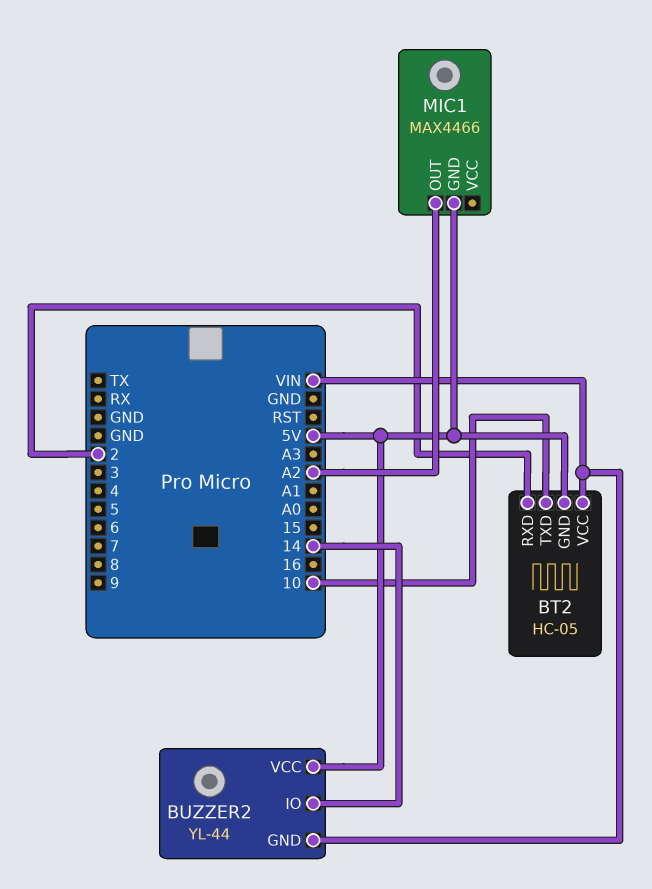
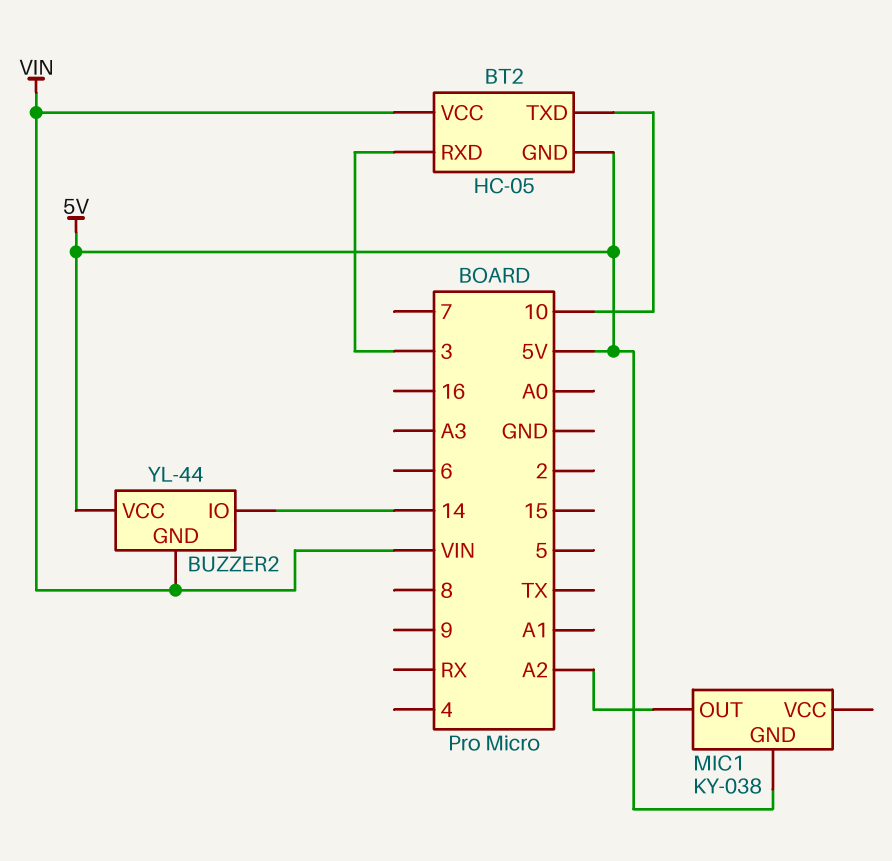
BT2 pin RXD: 2 -> 3
MIC1: MAX4466 -> KY-038

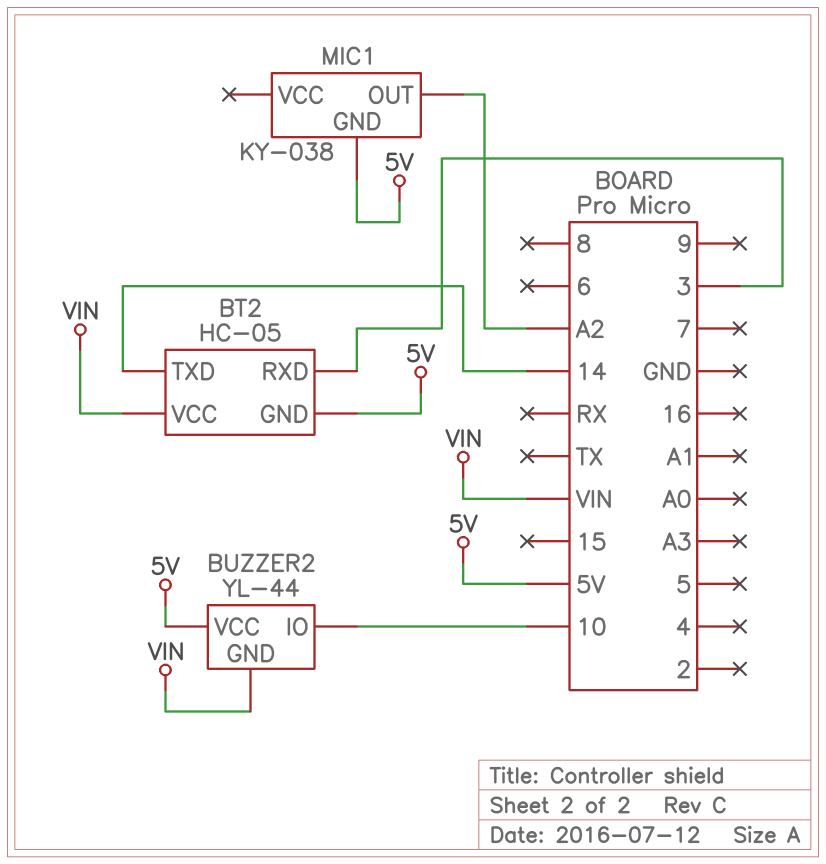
BT2 pin TXD: 10 -> 14
BUZZER2 pin IO: 14 -> 10

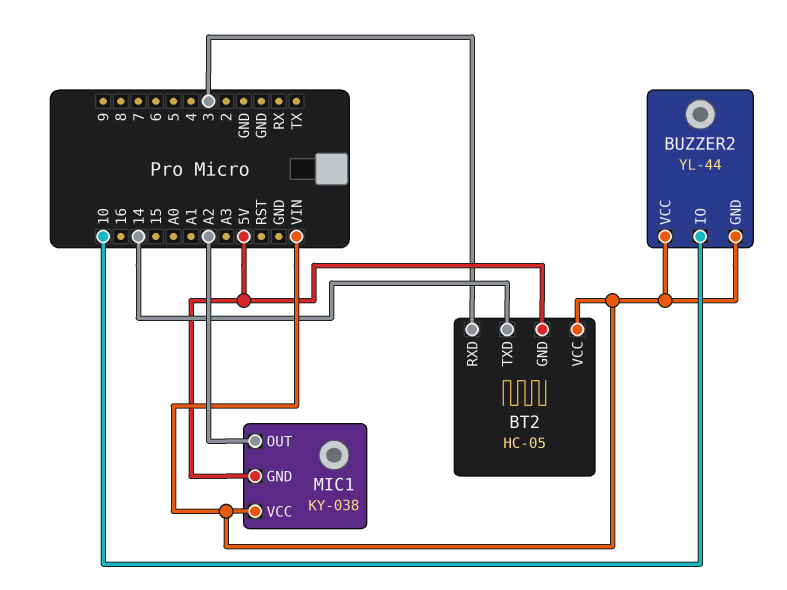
BUZZER2 pin VCC: 5V -> VIN
MIC1 pin VCC: none -> VIN

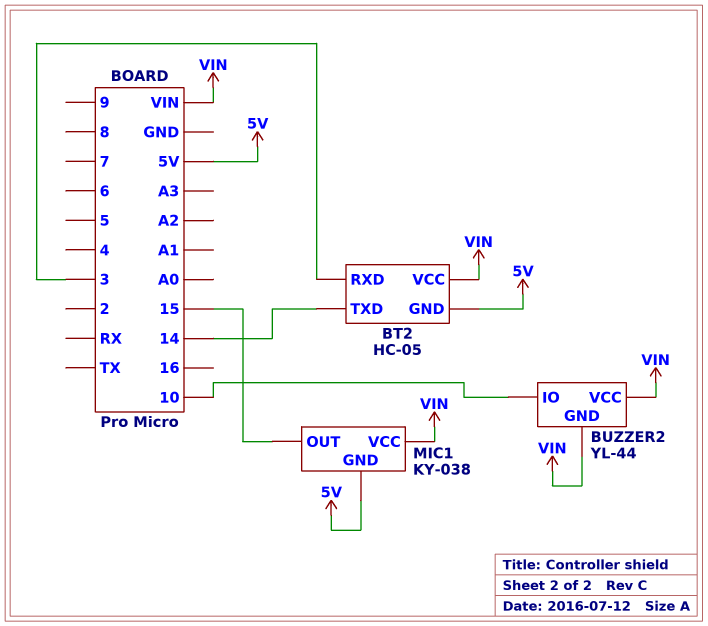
MIC1 pin OUT: A2 -> 15

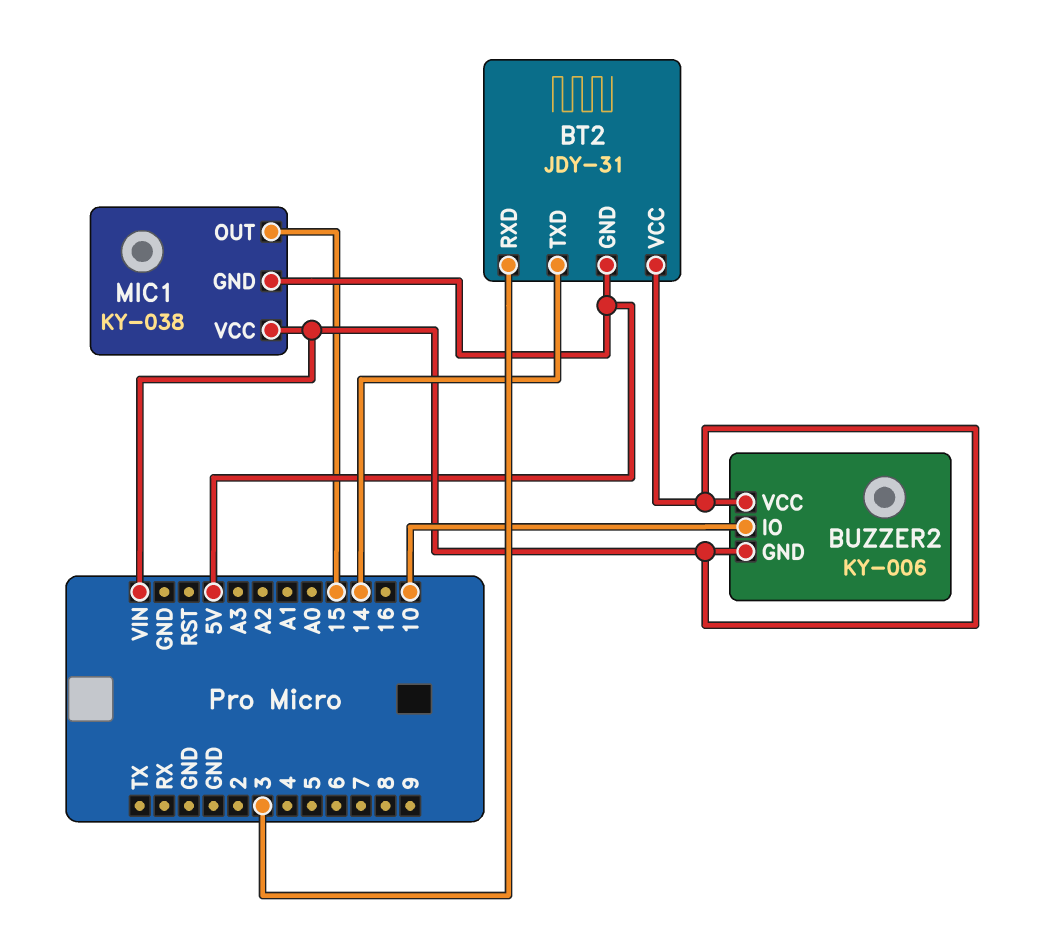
BT2: HC-05 -> JDY-31
BUZZER2: YL-44 -> KY-006

